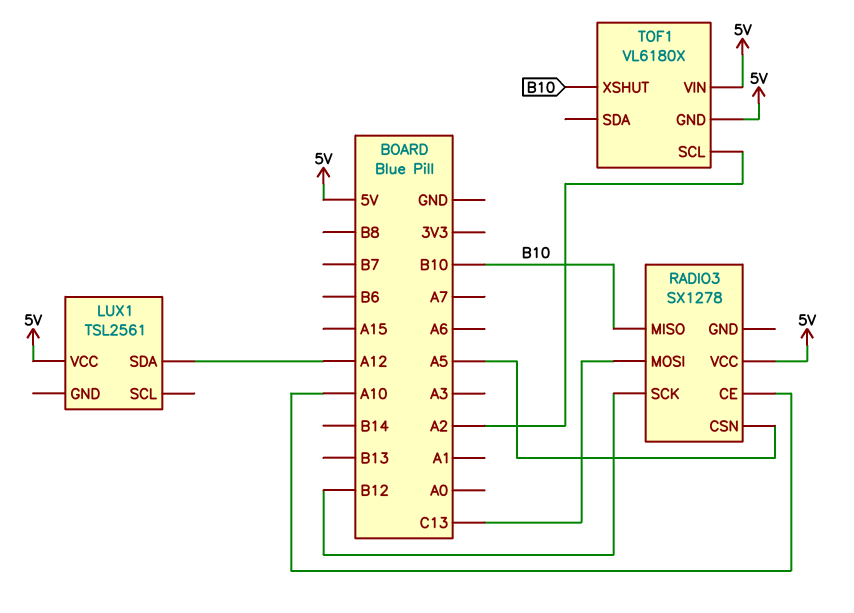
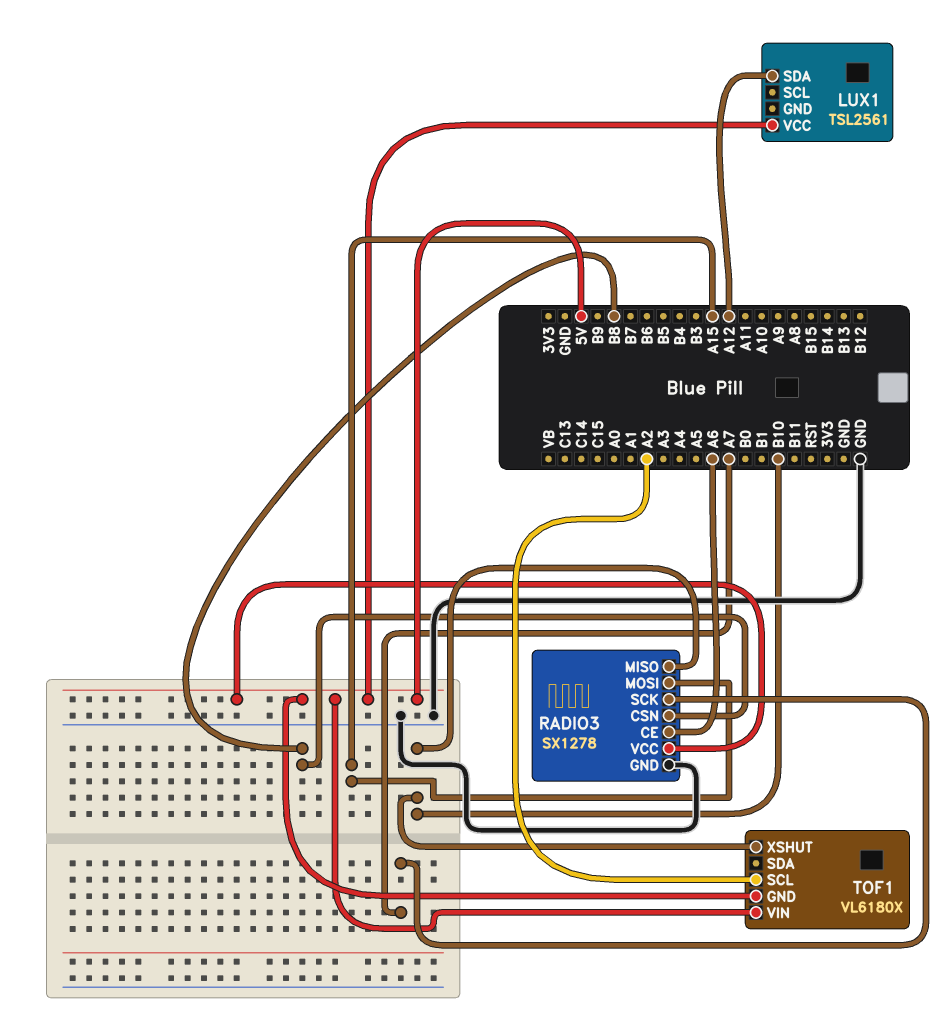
RADIO3 pin CE: A10 -> A6
RADIO3 pin CSN: A5 -> B8
RADIO3 pin GND: none -> GND
RADIO3 pin MOSI: C13 -> A15
RADIO3 pin SCK: B12 -> A7

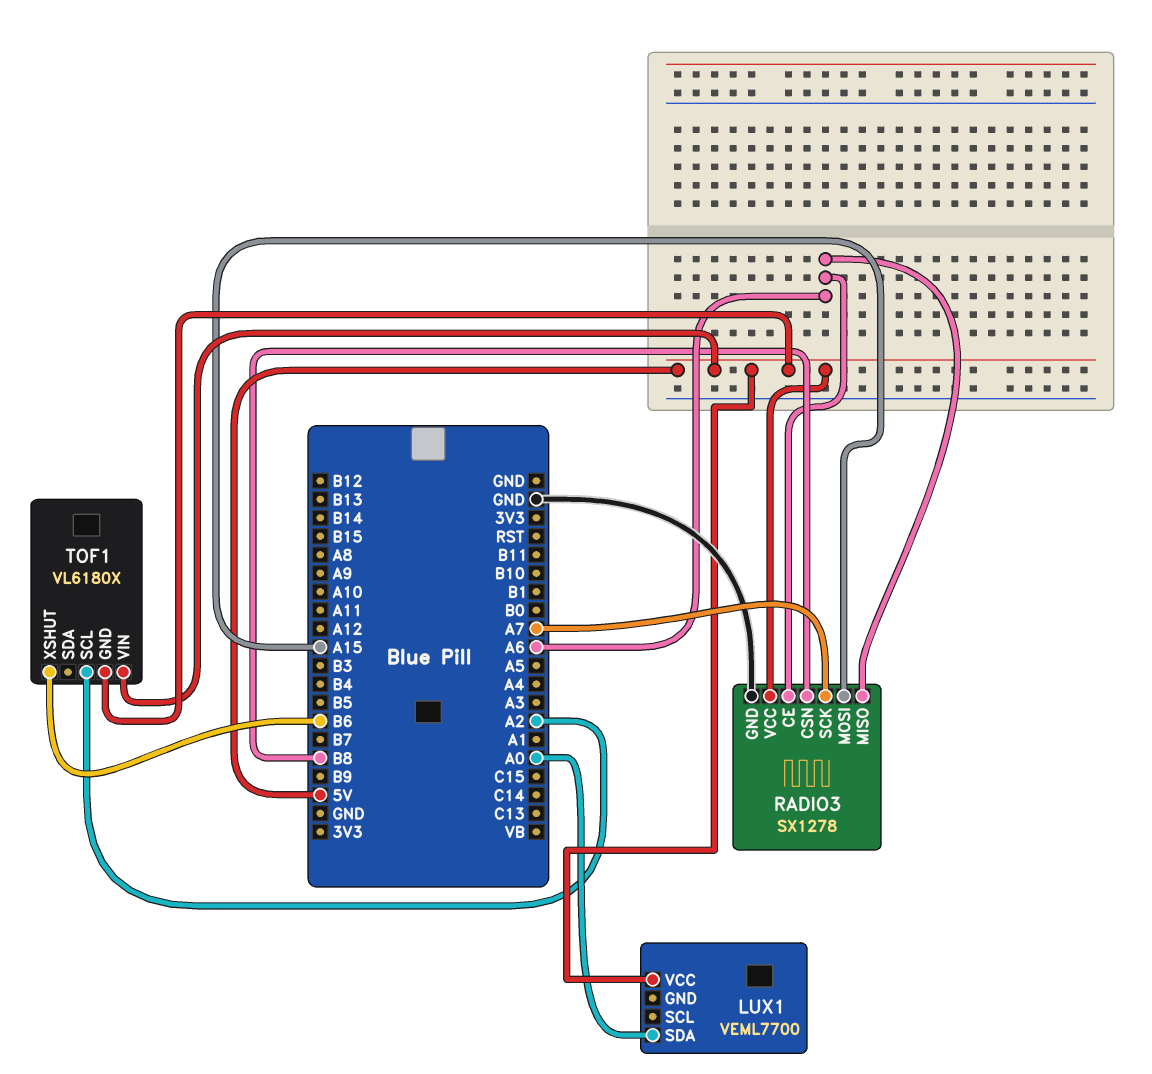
LUX1: TSL2561 -> VEML7700
LUX1 pin SDA: A12 -> A0
RADIO3 pin MISO: B10 -> A6
TOF1 pin XSHUT: B10 -> B6

